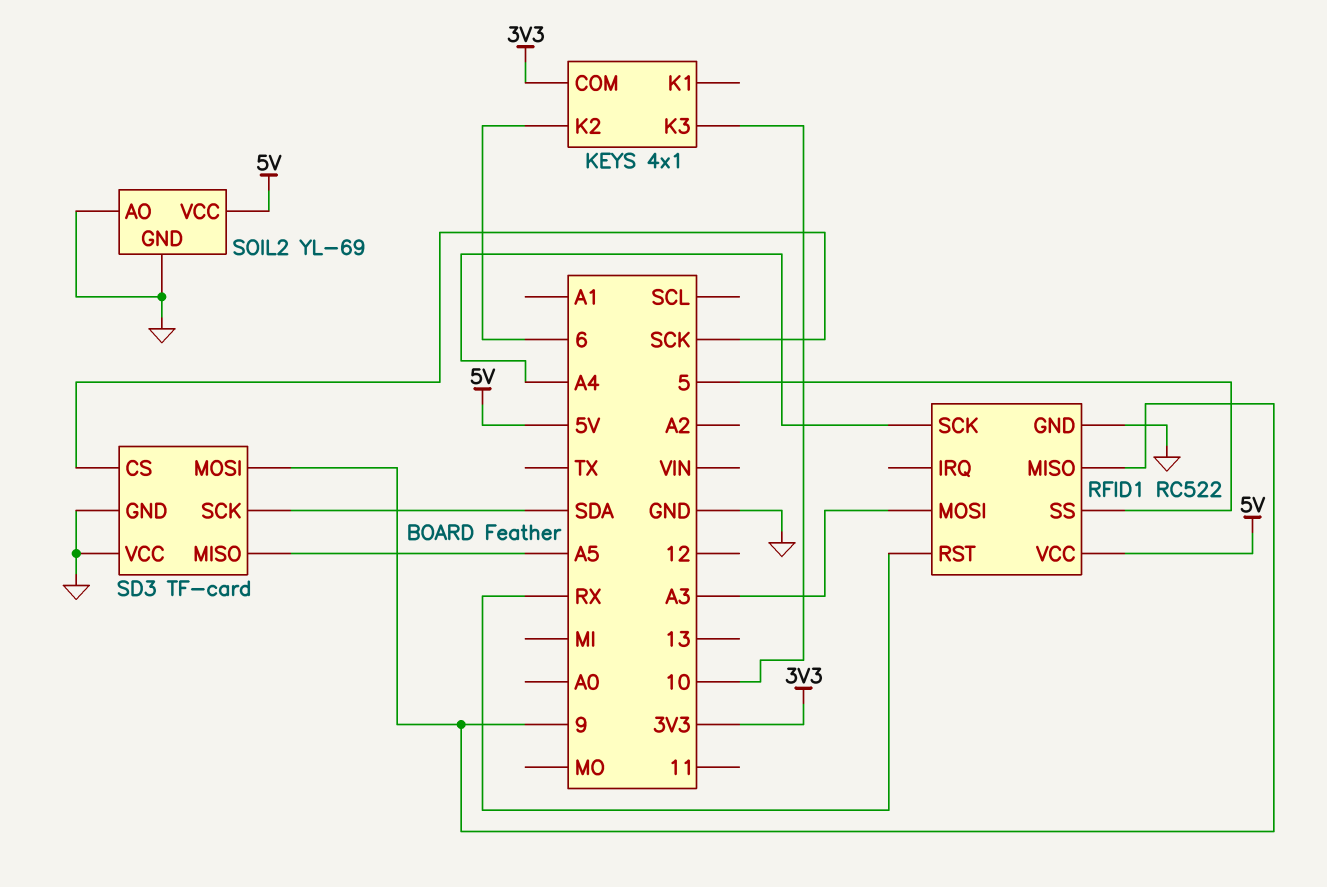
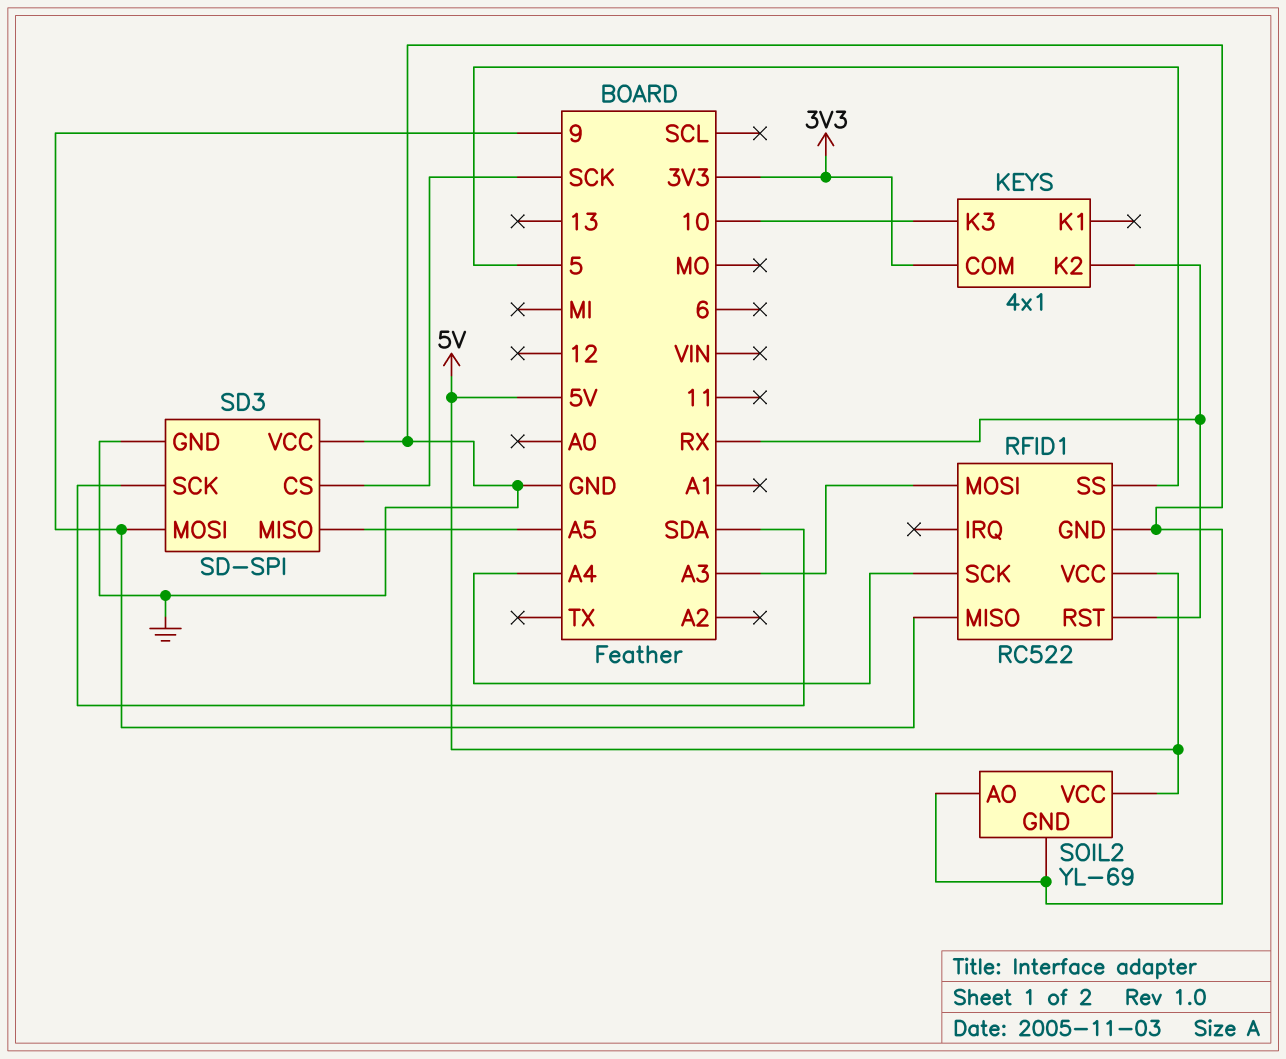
KEYS pin K2: 6 -> RX
SD3: TF-card -> SD-SPI

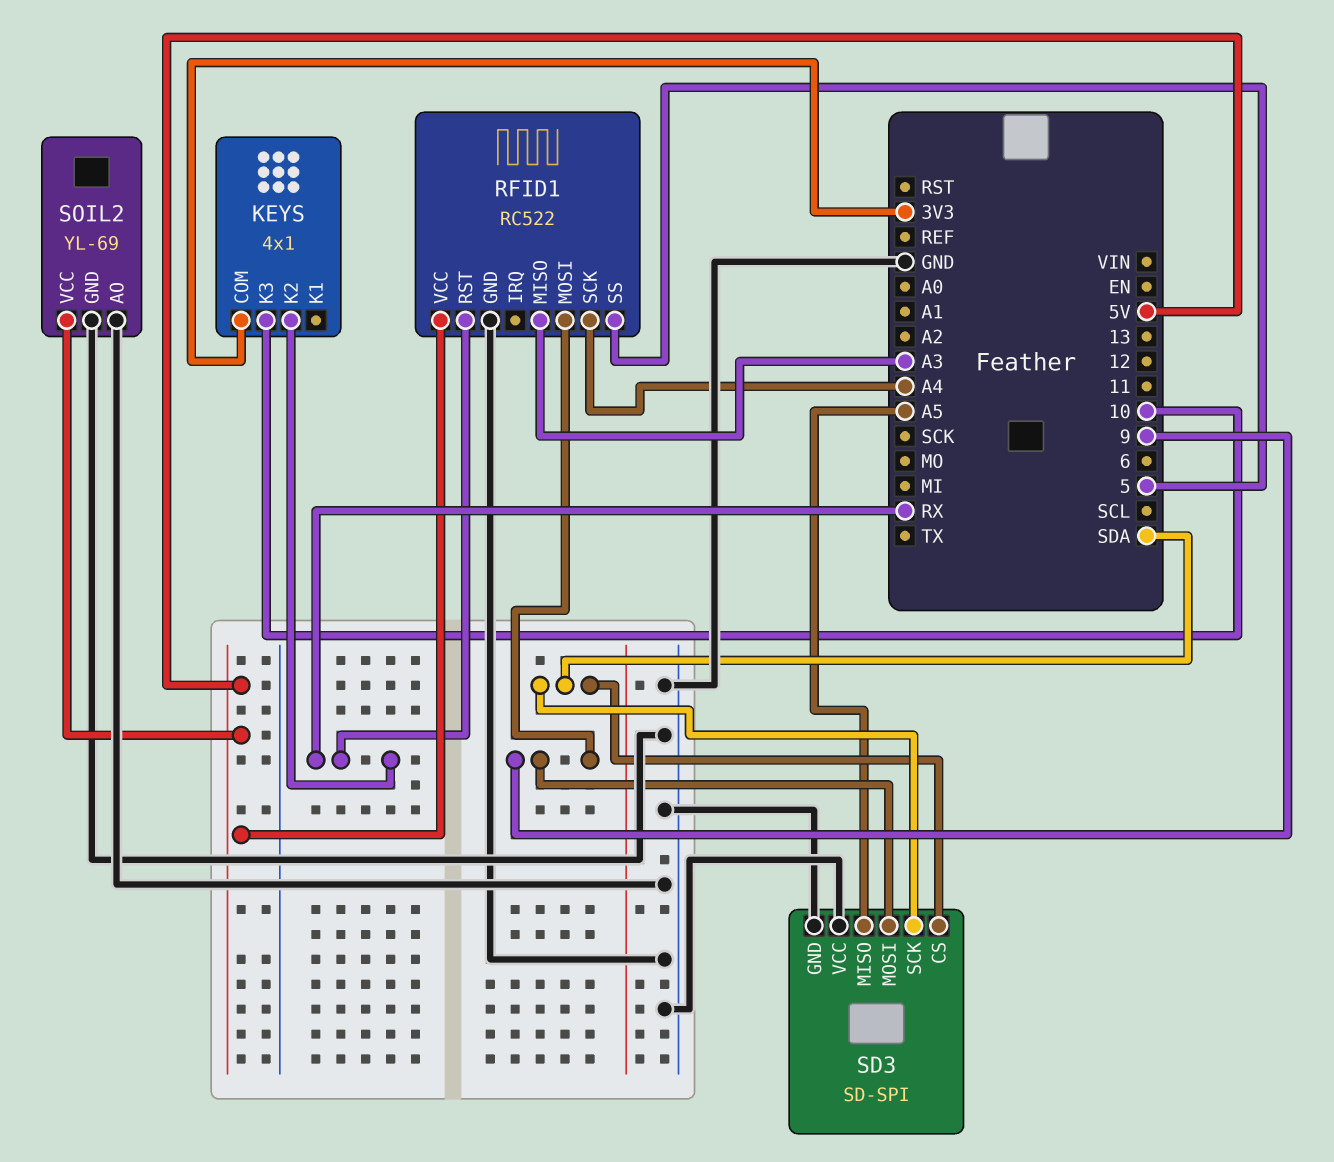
RFID1 pin MISO: 9 -> A3
RFID1 pin MOSI: A3 -> 9
SD3 pin CS: SCK -> SDA

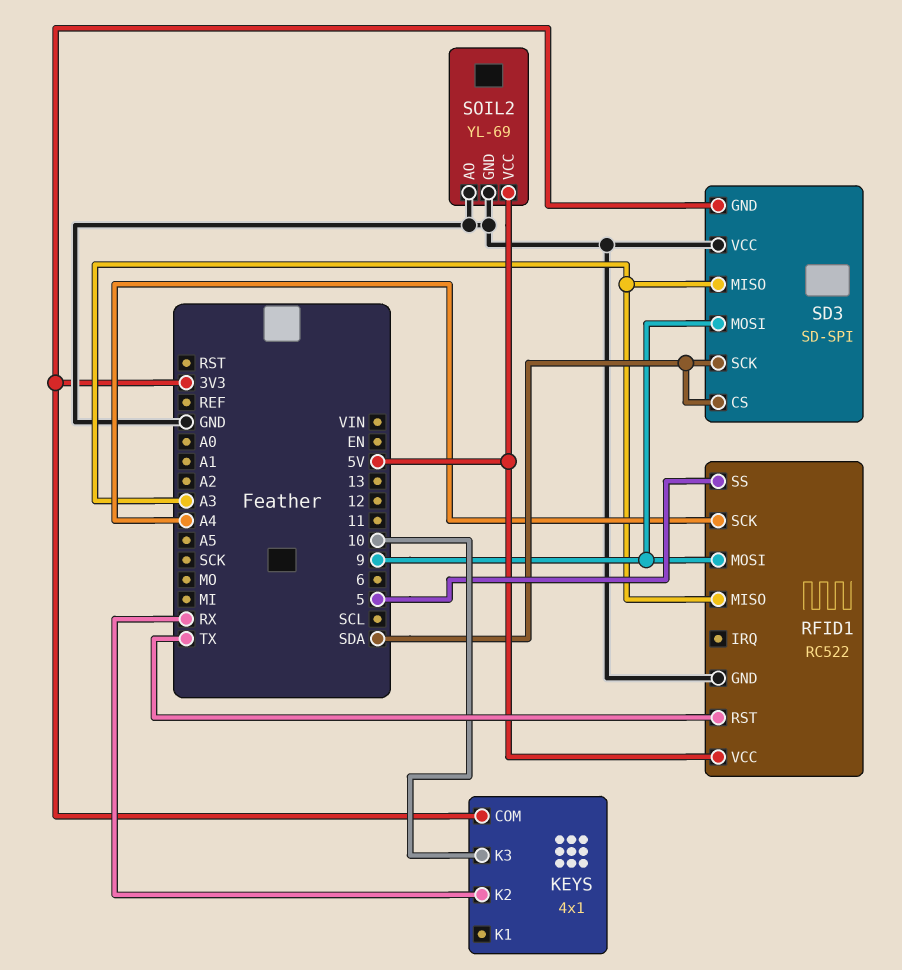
RFID1 pin RST: RX -> TX
SD3 pin GND: GND -> 3V3
SD3 pin MISO: A5 -> A3

